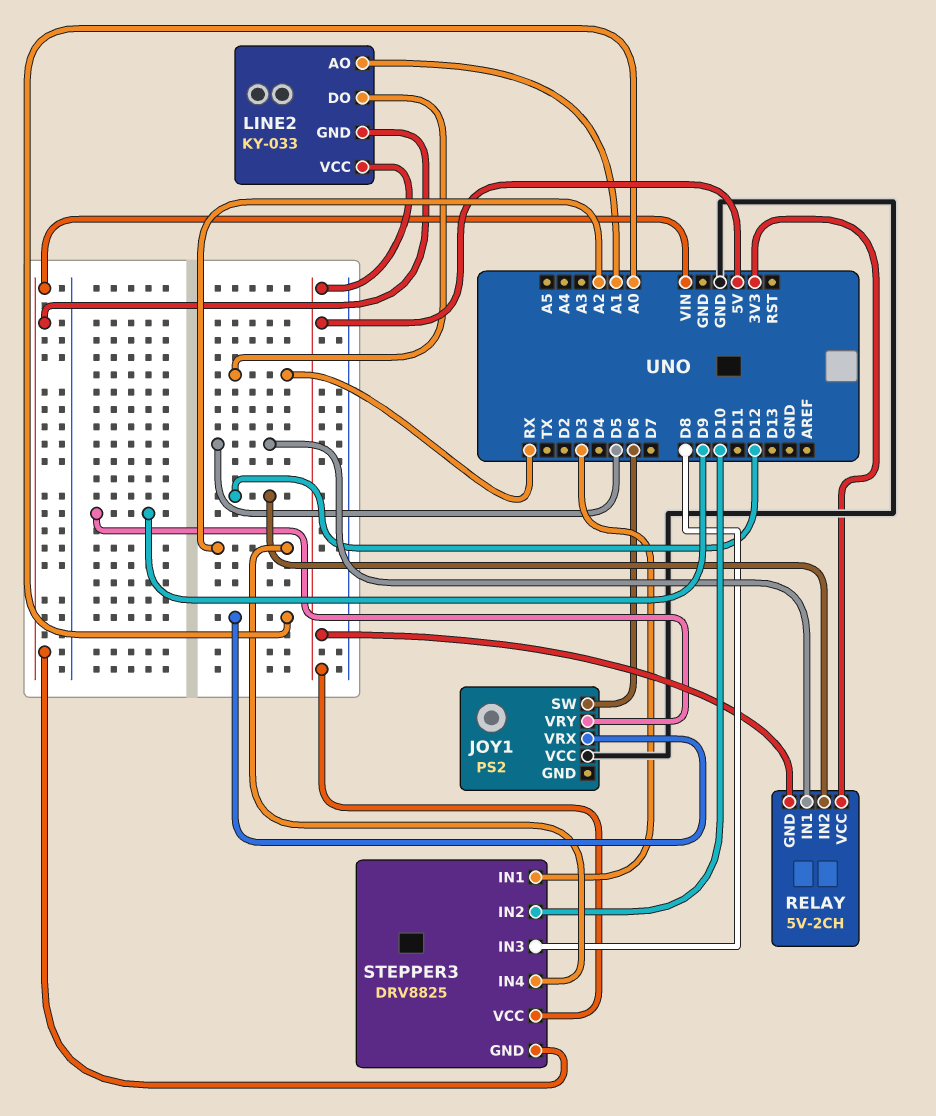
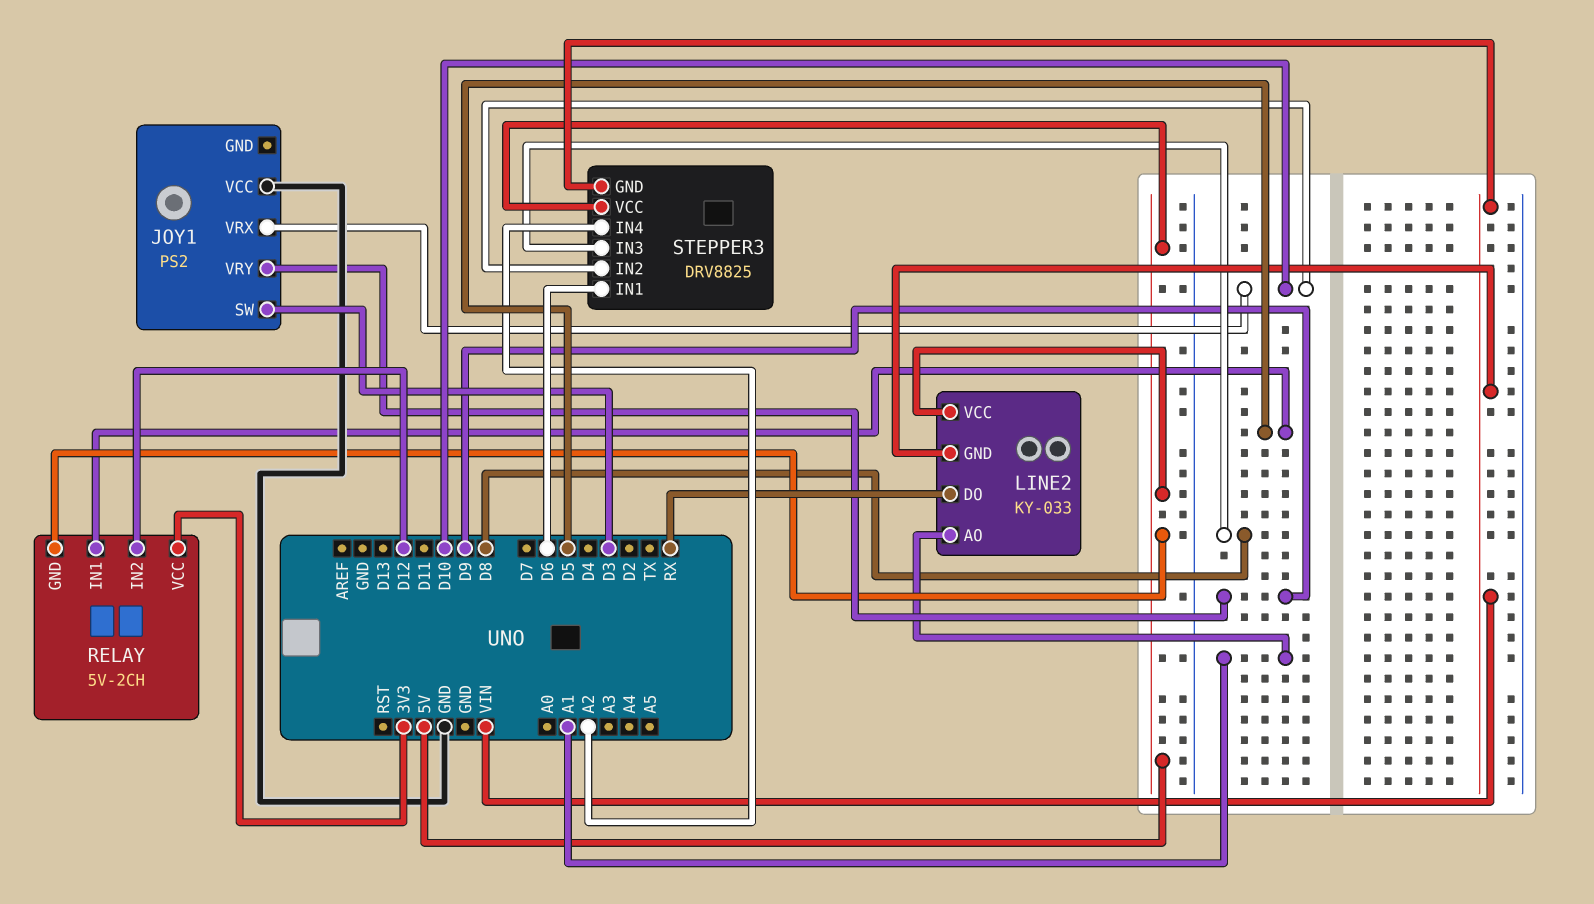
JOY1 pin SW: D6 -> D3
JOY1 pin VRX: A0 -> D10
STEPPER3 pin IN1: D3 -> D6

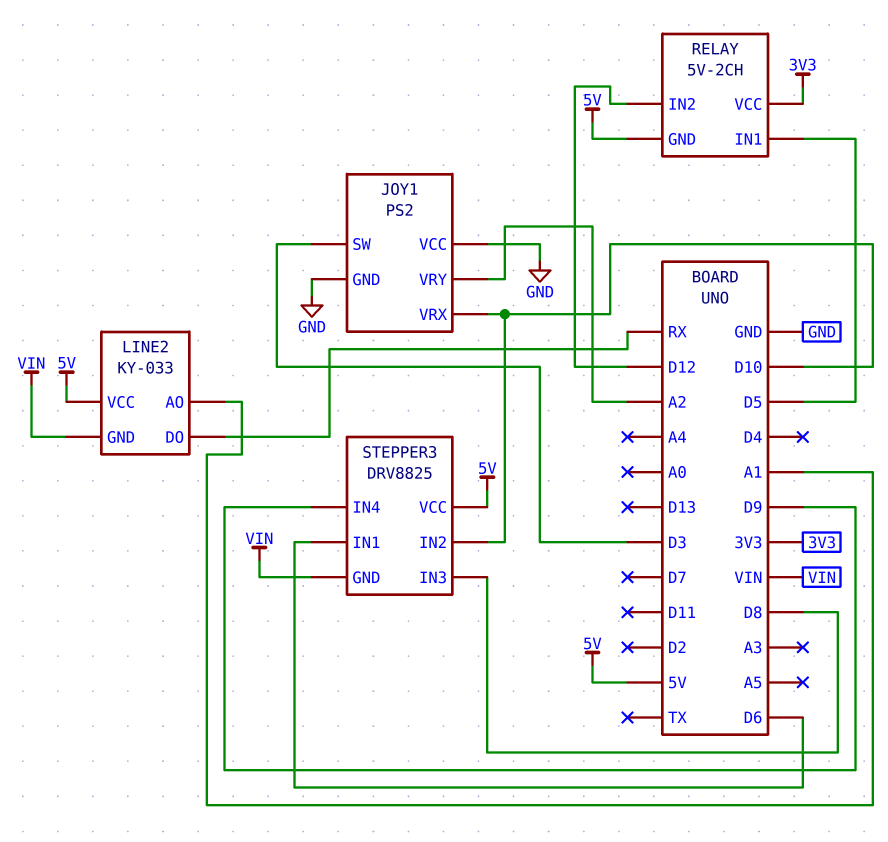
JOY1 pin GND: none -> GND
JOY1 pin VRY: D9 -> A2
STEPPER3 pin IN4: A2 -> D9

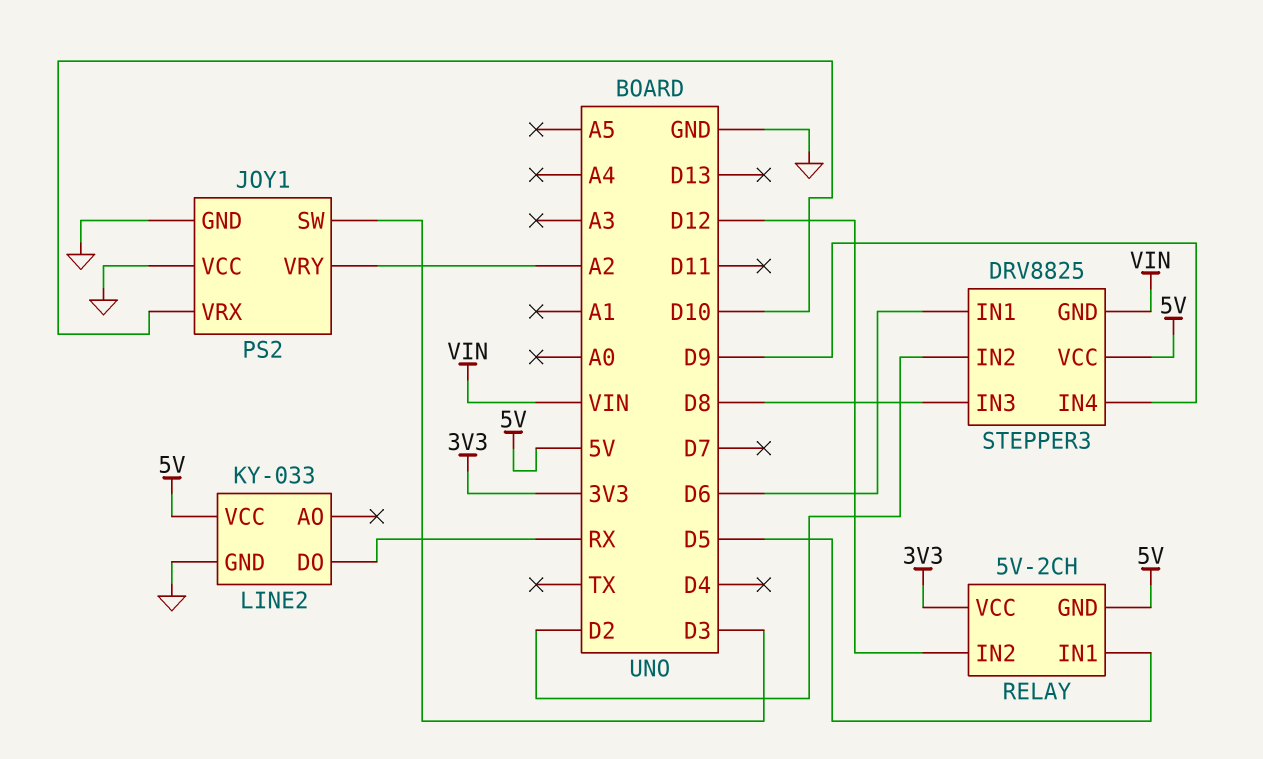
LINE2 pin AO: A1 -> none
LINE2 pin GND: VIN -> GND
STEPPER3 pin IN2: D10 -> D2

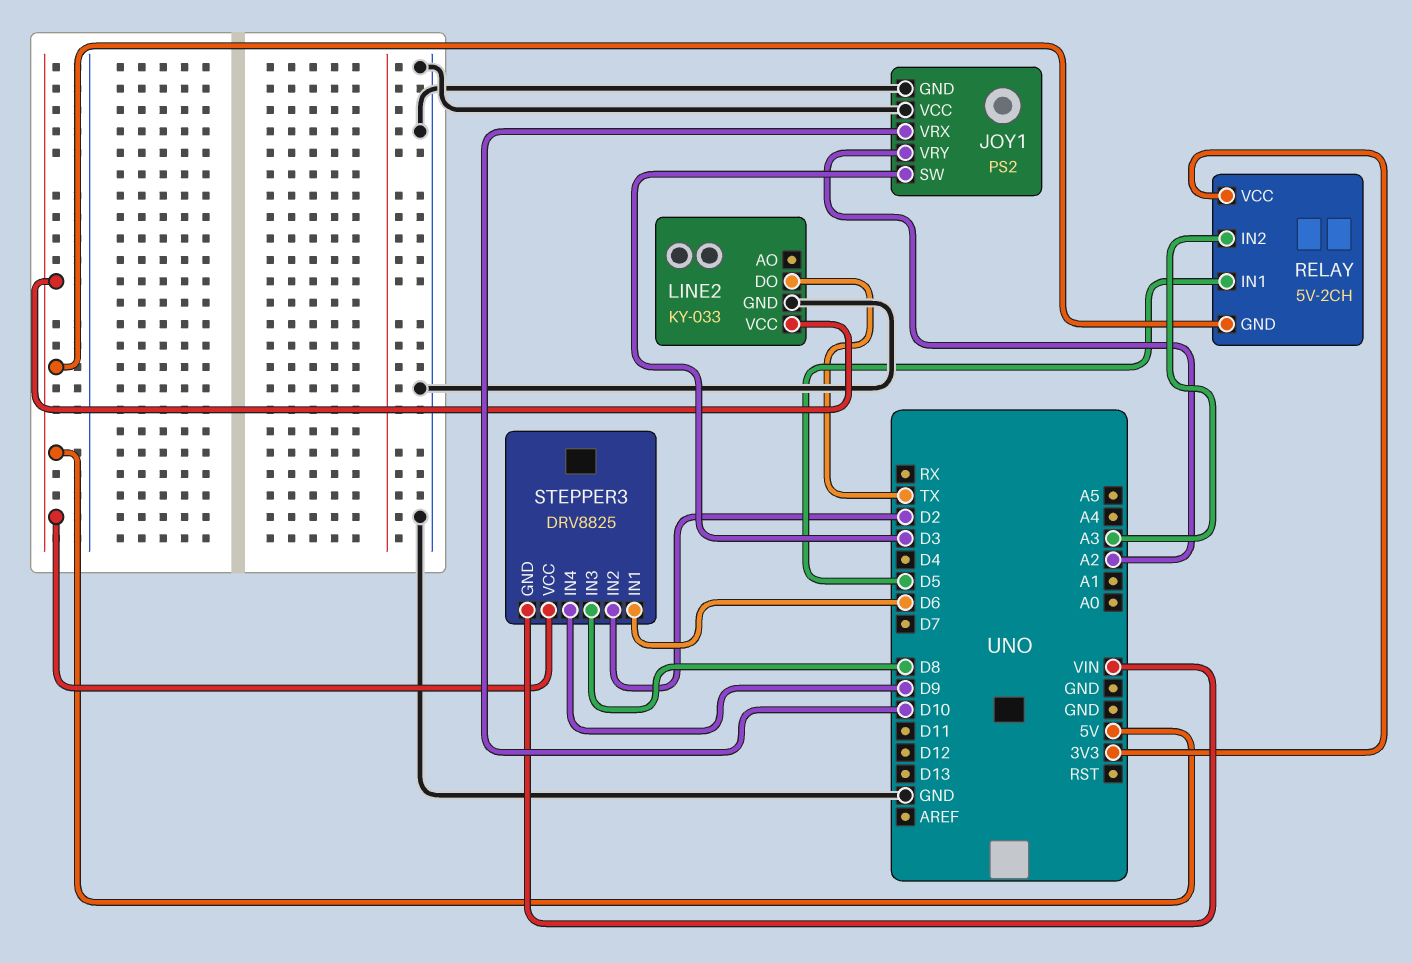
LINE2 pin DO: RX -> TX
RELAY pin IN2: D12 -> A3

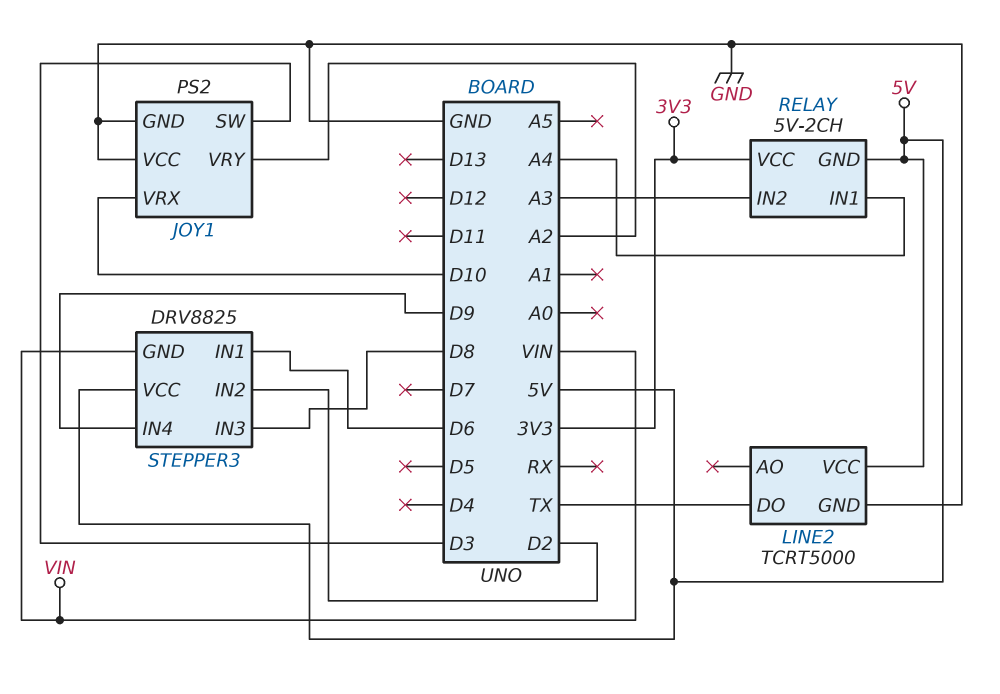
LINE2: KY-033 -> TCRT5000
RELAY pin IN1: D5 -> A4

